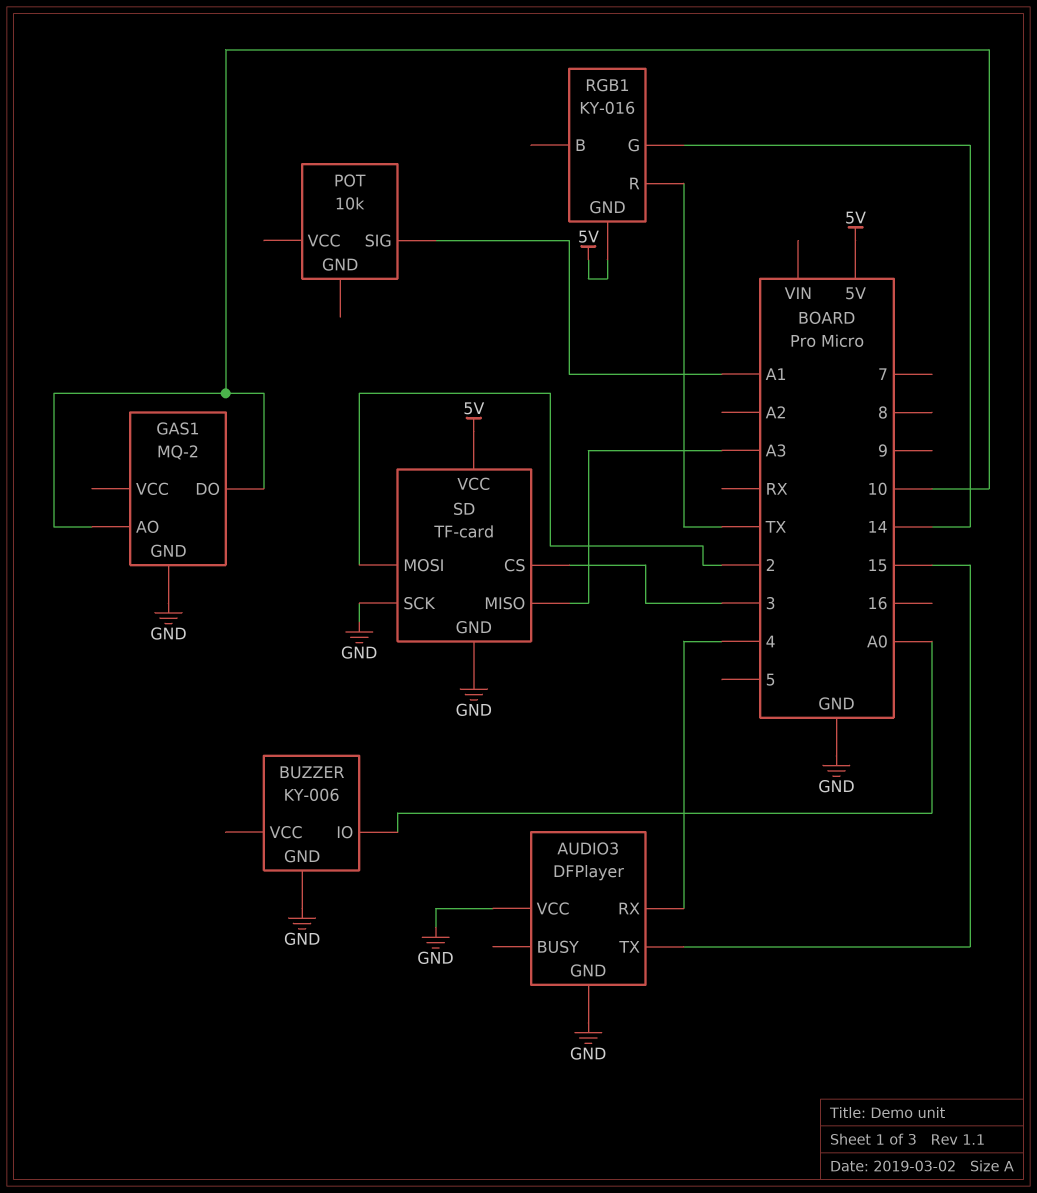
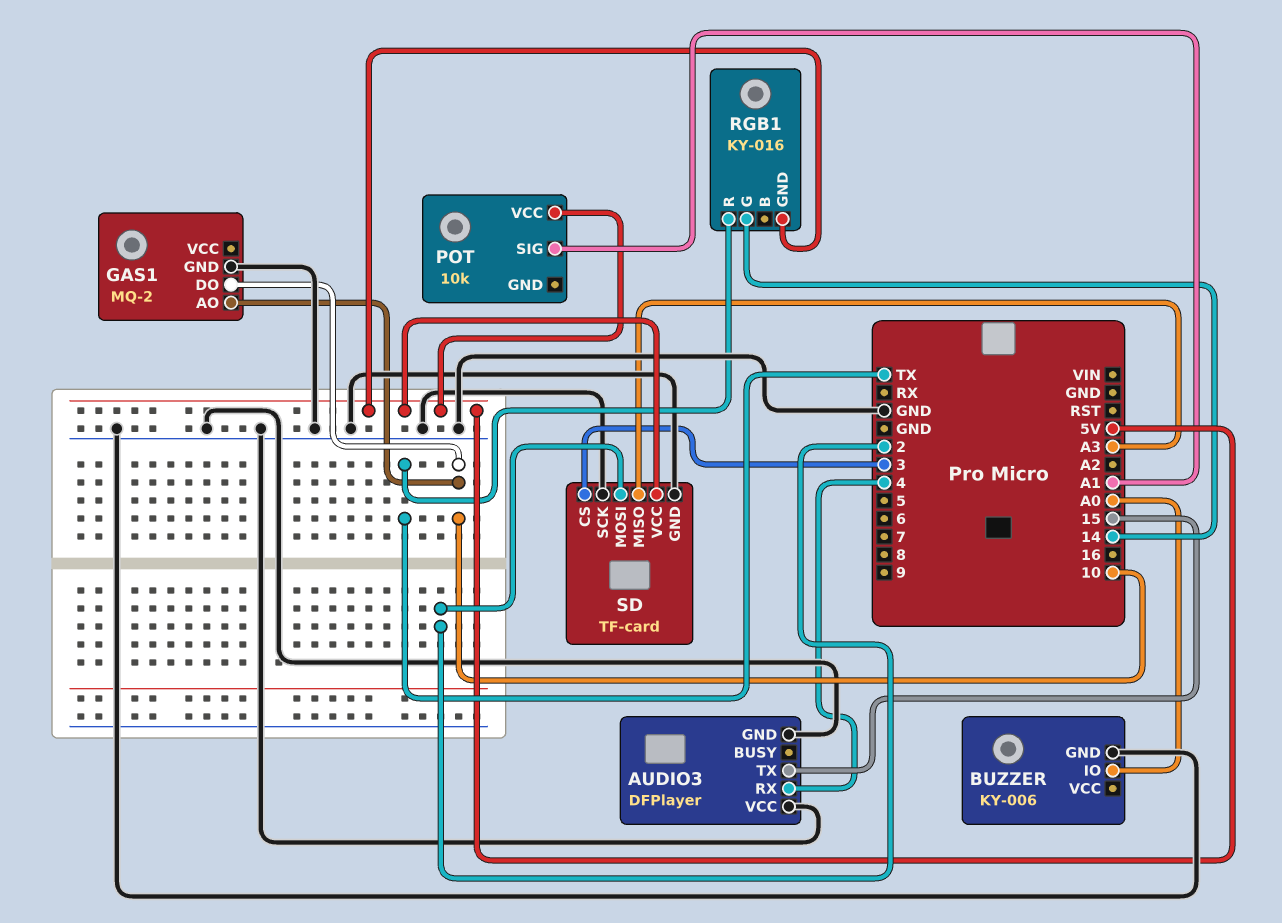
POT pin VCC: none -> 5V

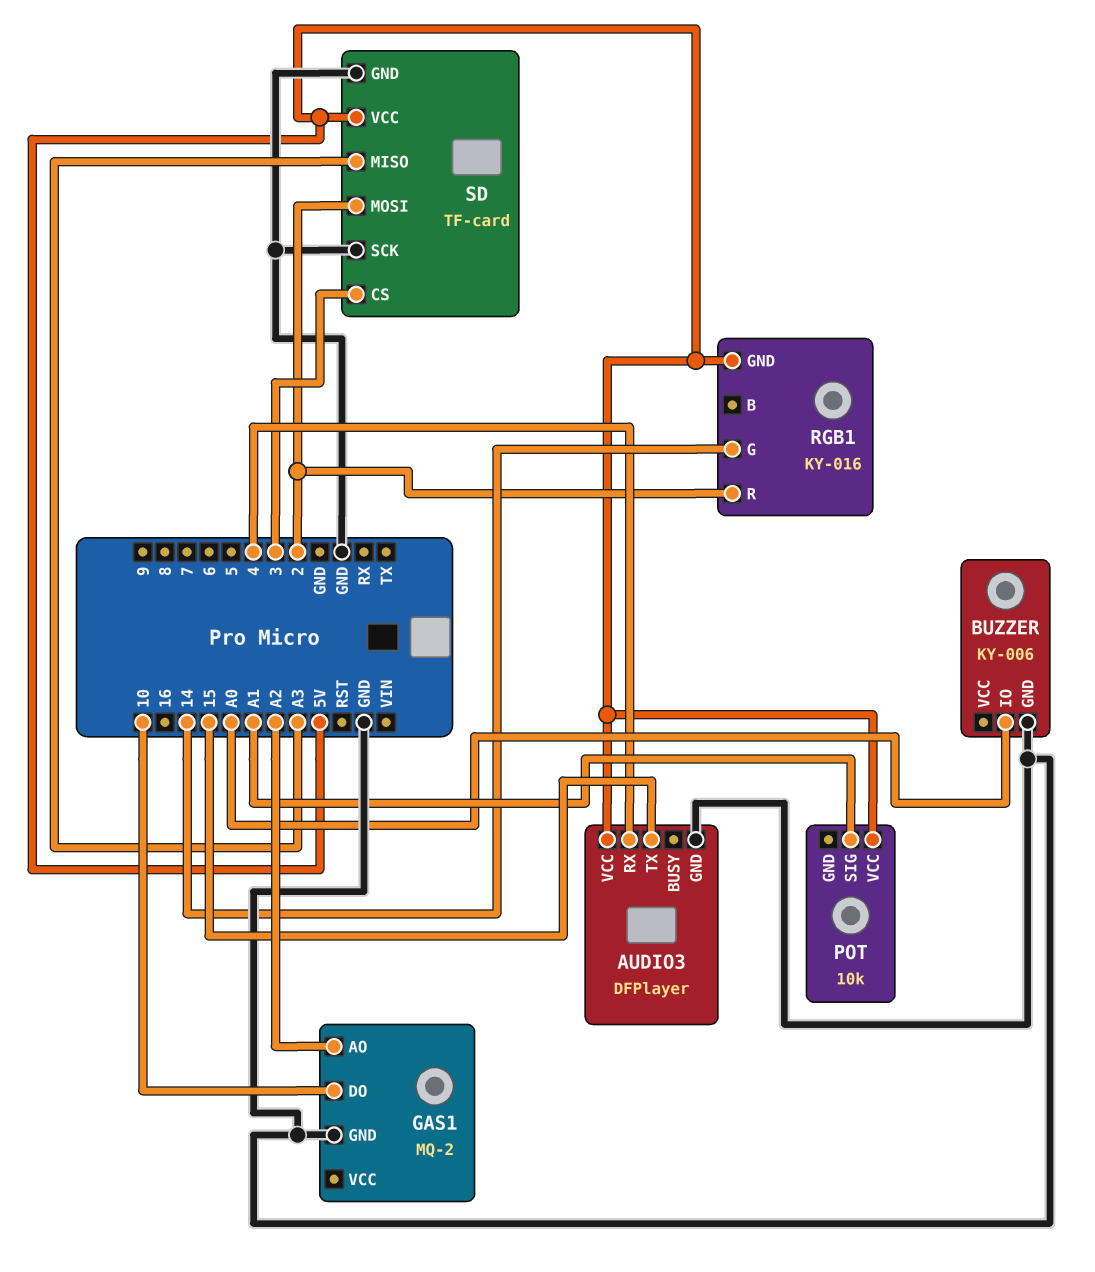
AUDIO3 pin VCC: GND -> 5V
GAS1 pin AO: 10 -> A2
RGB1 pin R: TX -> 2

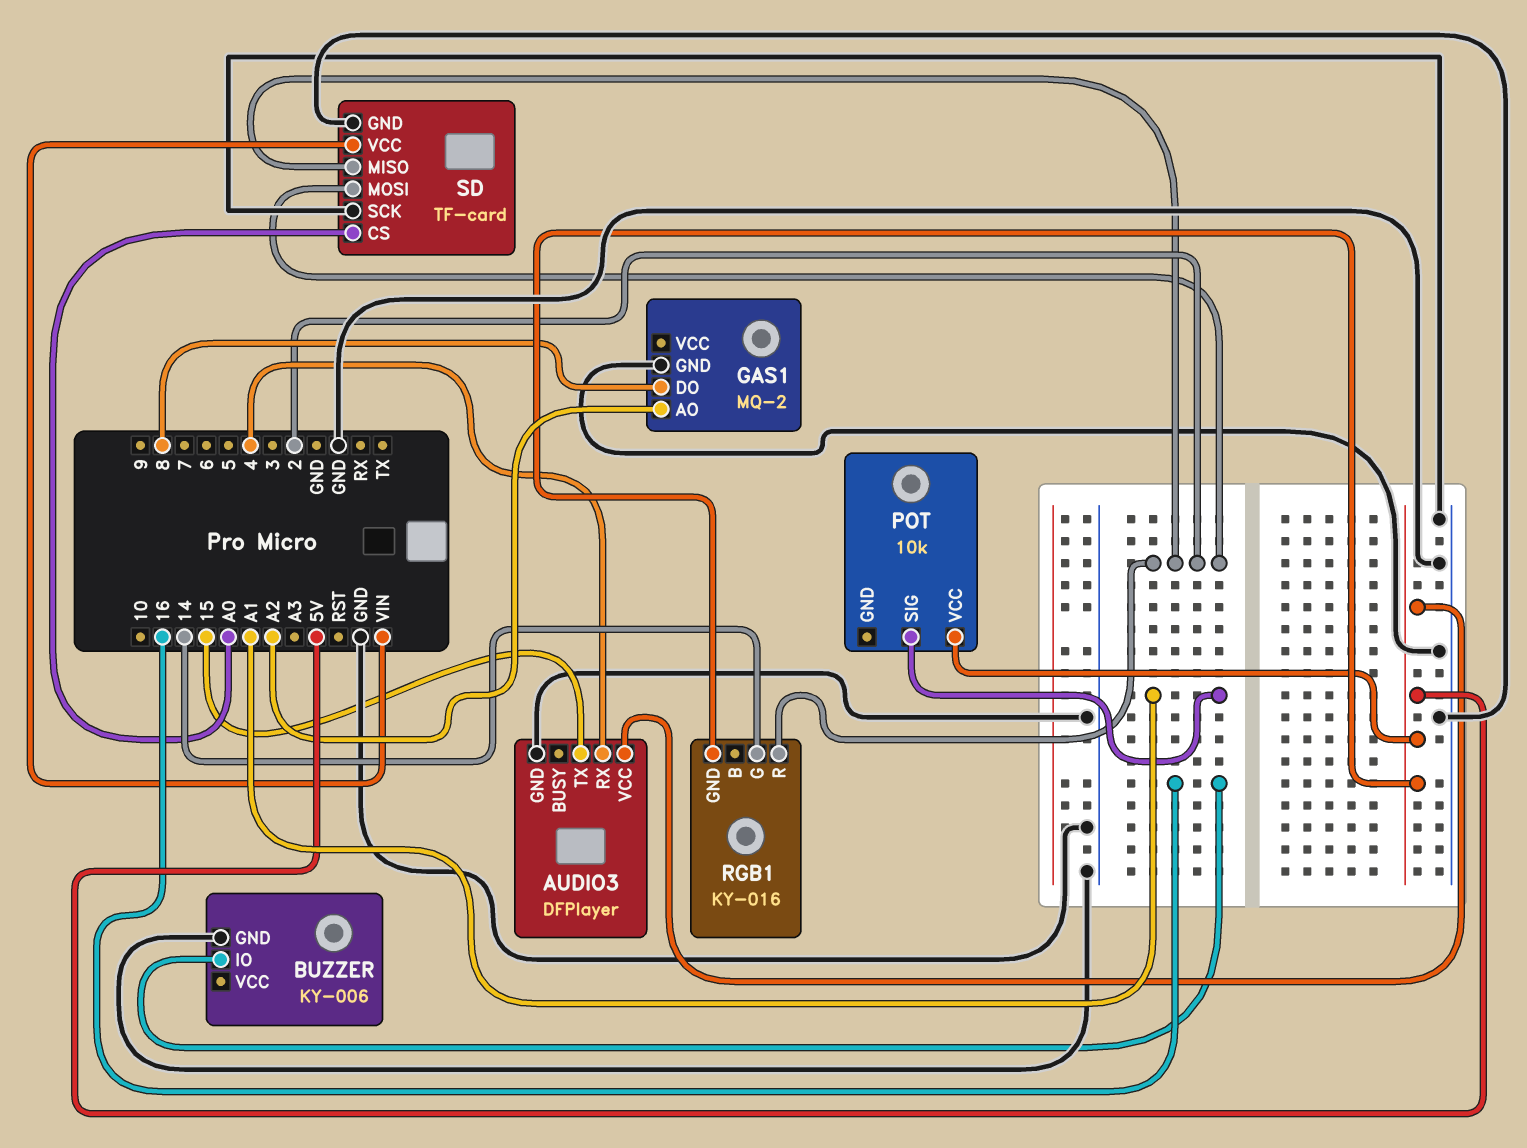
BUZZER pin IO: A0 -> 16
GAS1 pin DO: 10 -> 8
SD pin CS: 3 -> A0
SD pin MISO: A3 -> 2
SD pin VCC: 5V -> VIN

